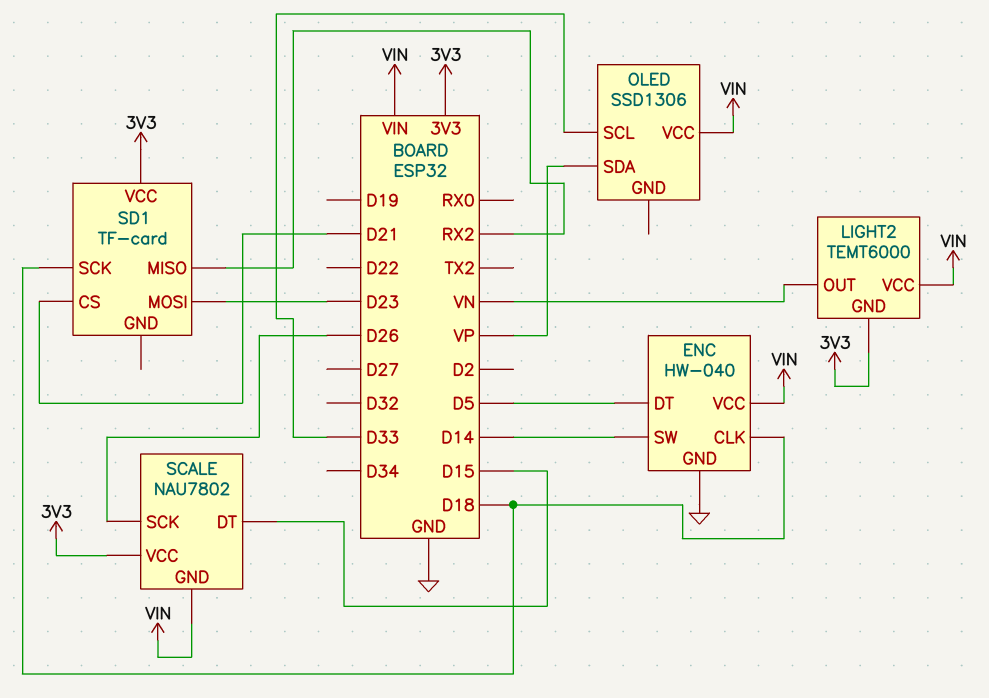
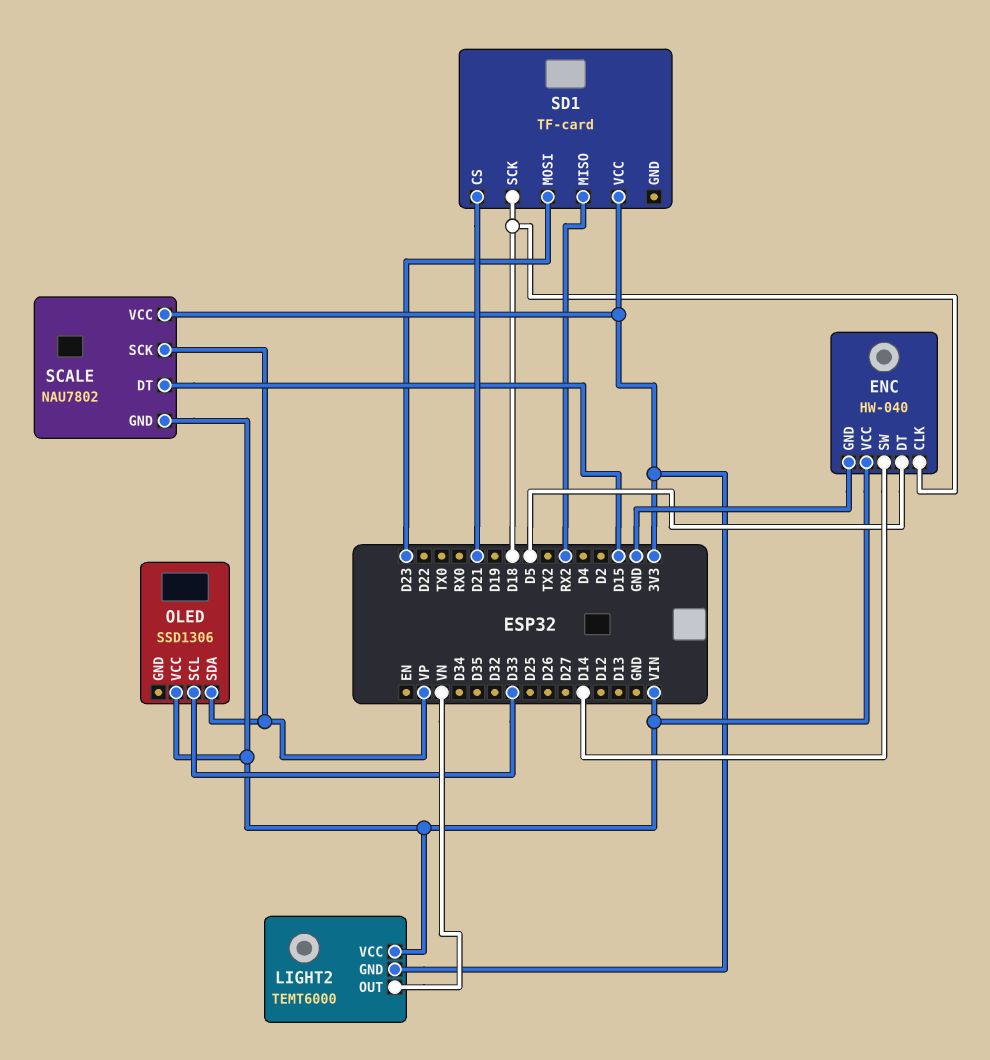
SCALE pin SCK: D26 -> VP

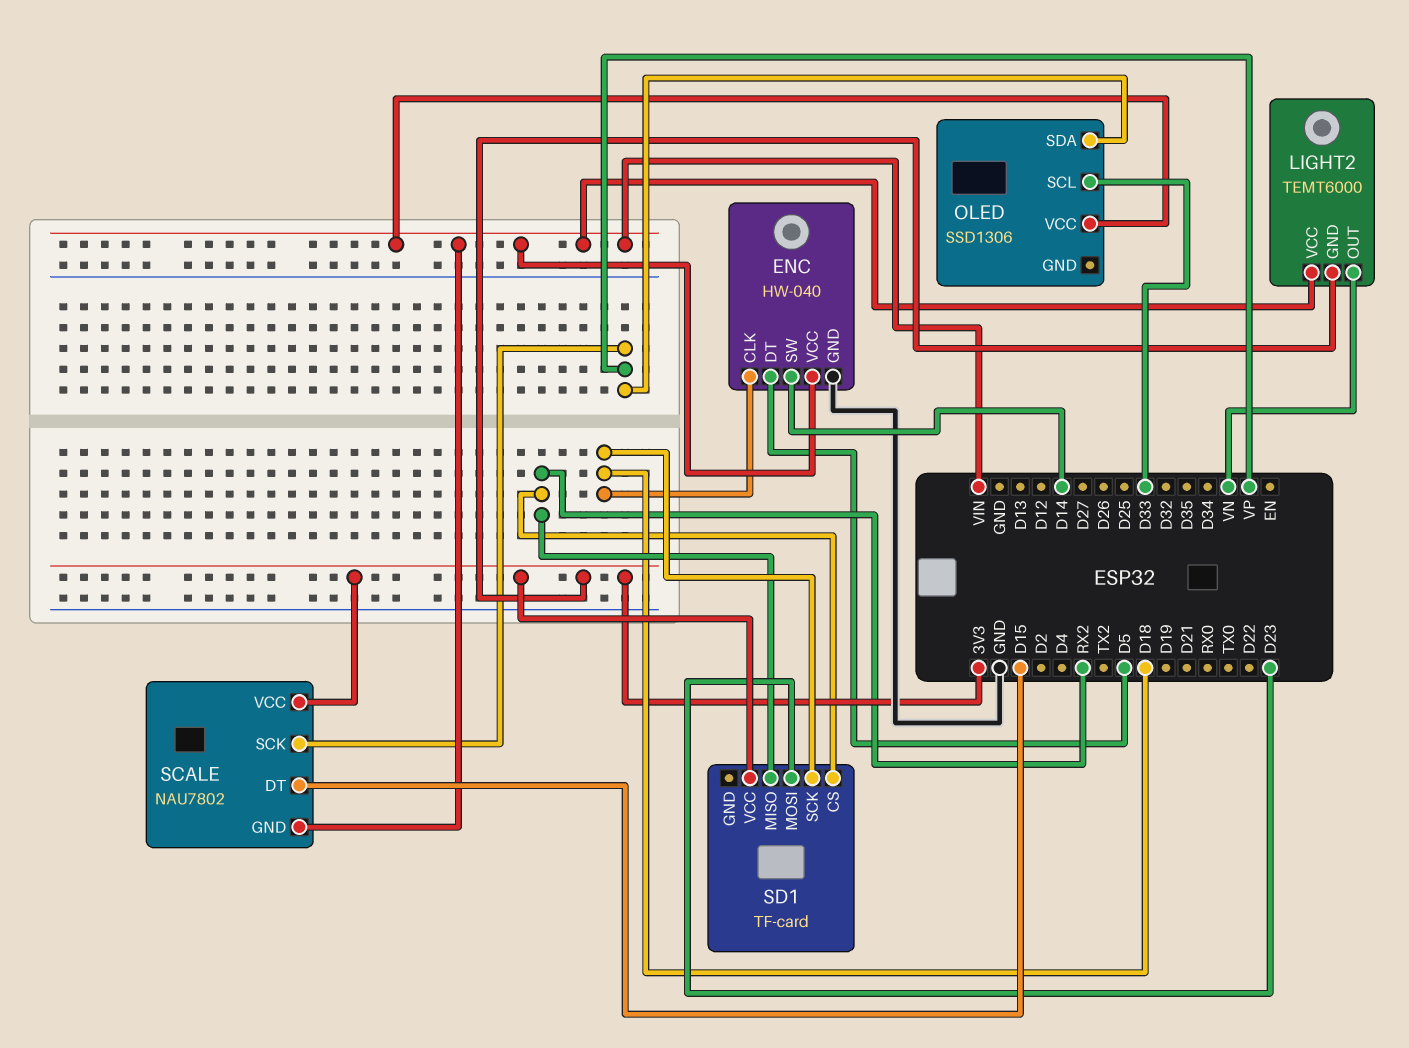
SD1 pin CS: D21 -> RX2

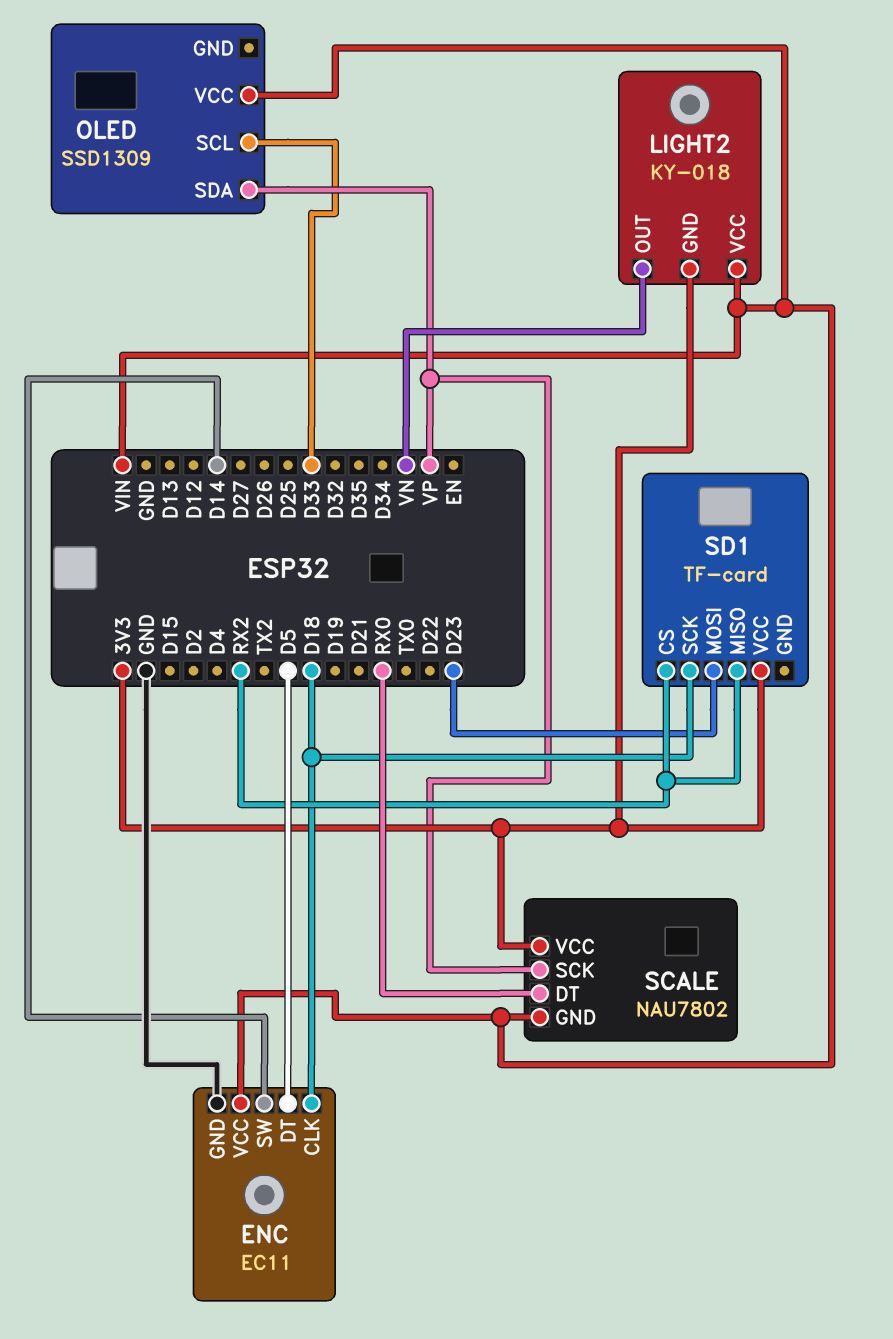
ENC: HW-040 -> EC11
LIGHT2: TEMT6000 -> KY-018
OLED: SSD1306 -> SSD1309
SCALE pin DT: D15 -> RX0

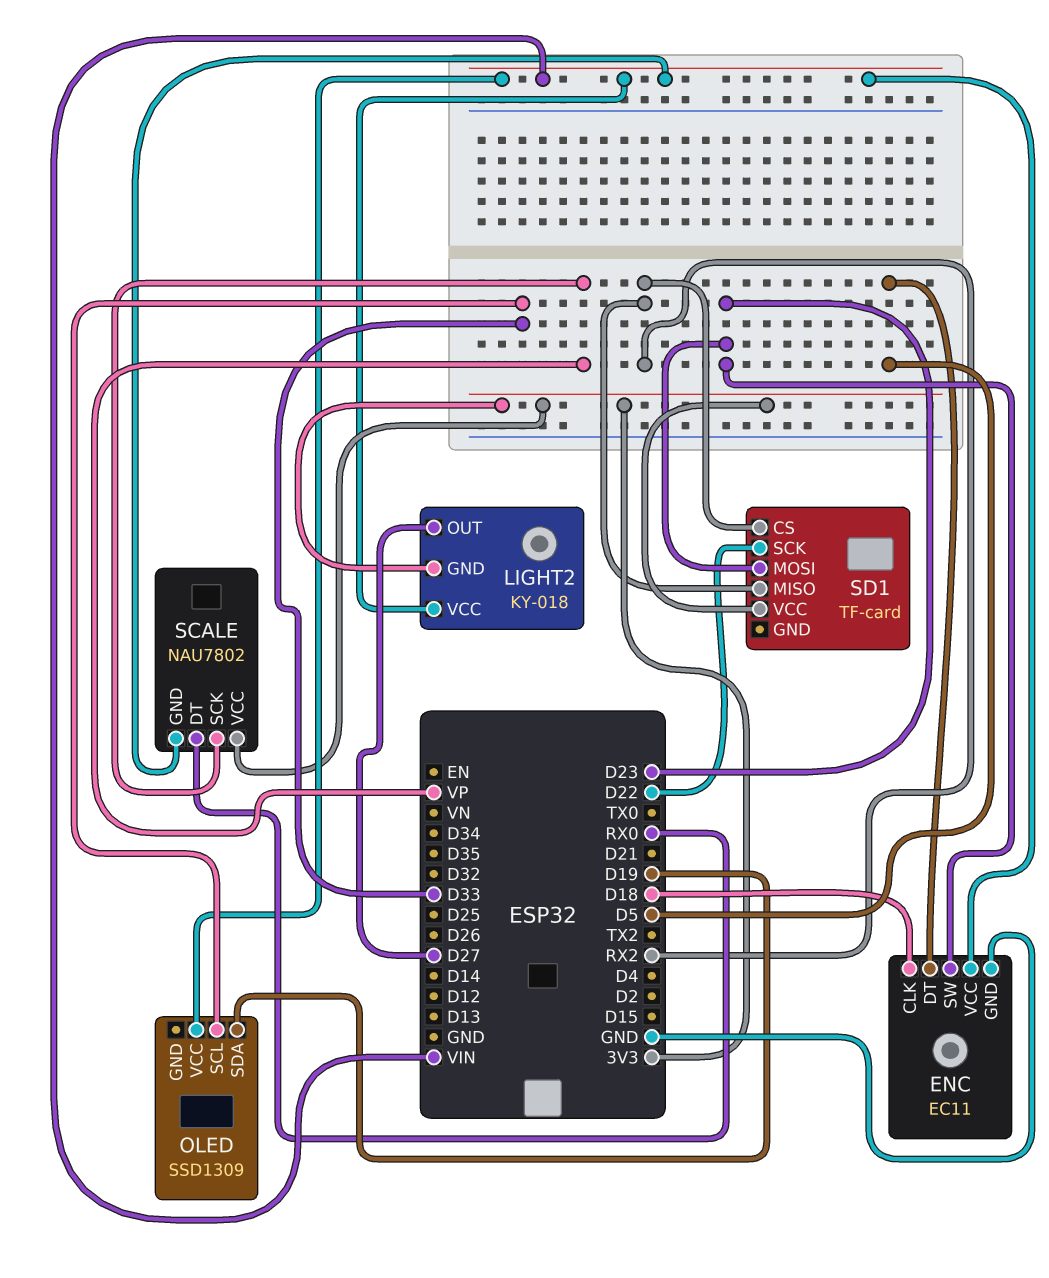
ENC pin SW: D14 -> D23
LIGHT2 pin OUT: VN -> D27
OLED pin SDA: VP -> D19
SD1 pin SCK: D18 -> D22

